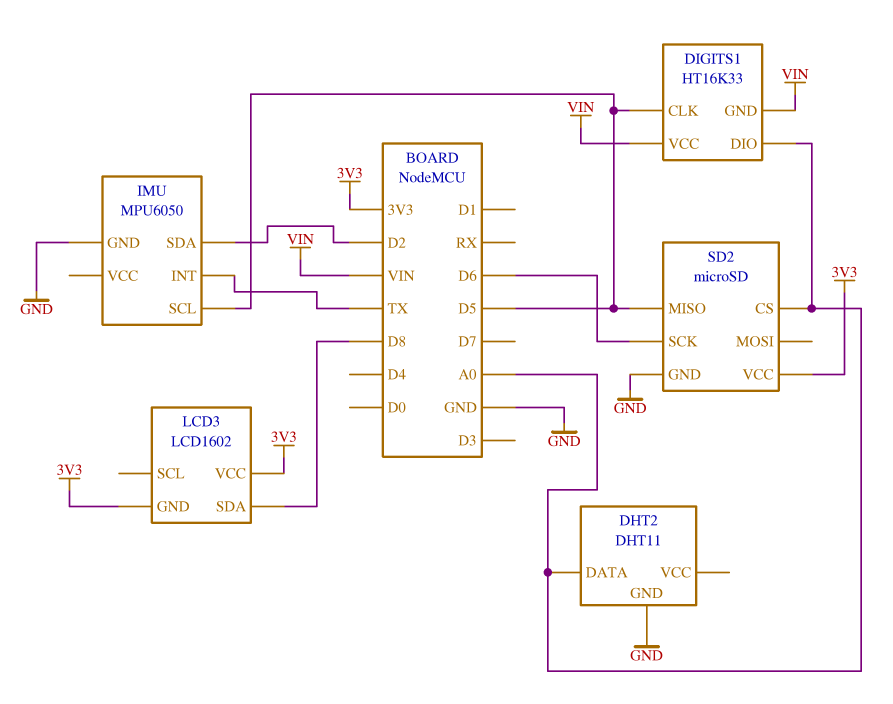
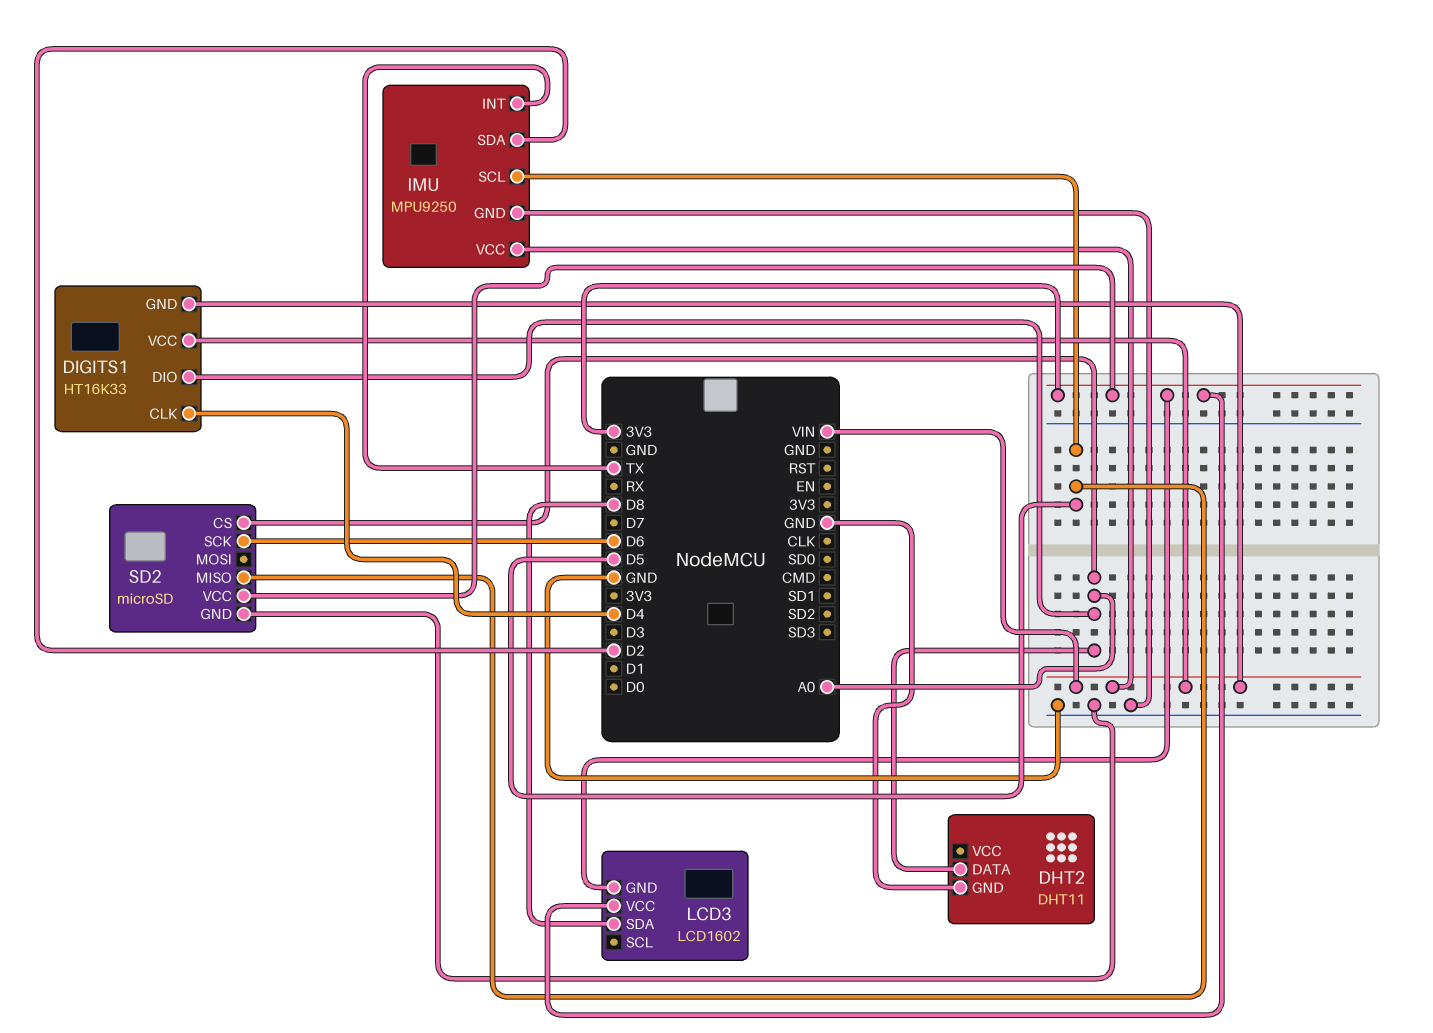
DIGITS1 pin CLK: D5 -> D4
IMU: MPU6050 -> MPU9250
IMU pin VCC: none -> VIN

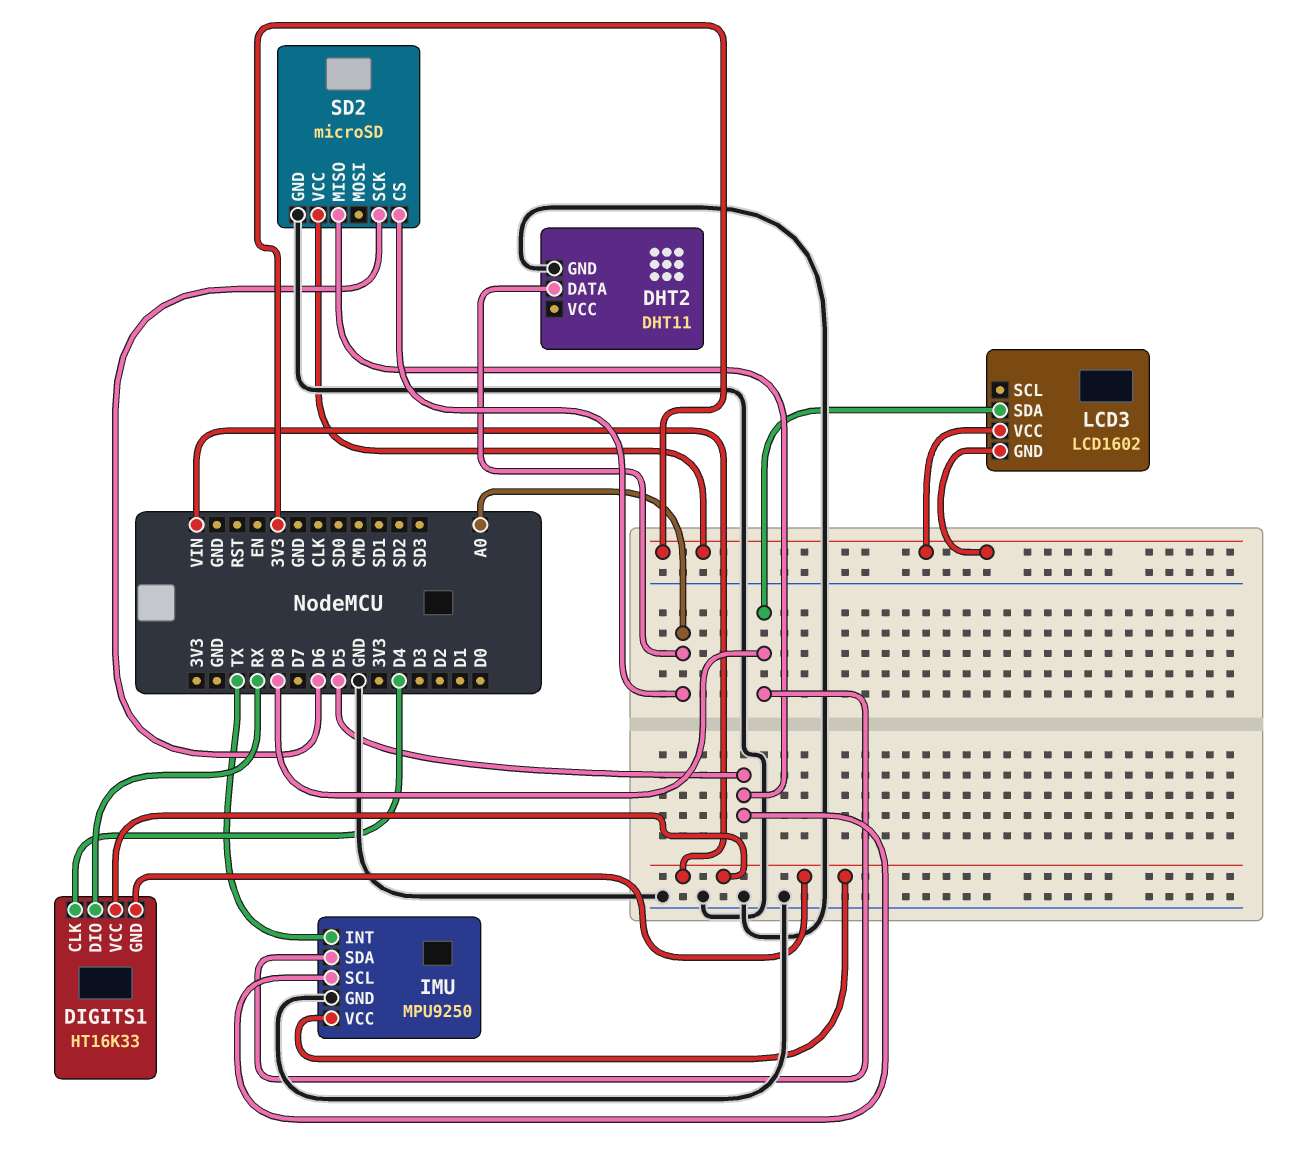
DIGITS1 pin DIO: A0 -> RX
IMU pin SDA: D2 -> D8

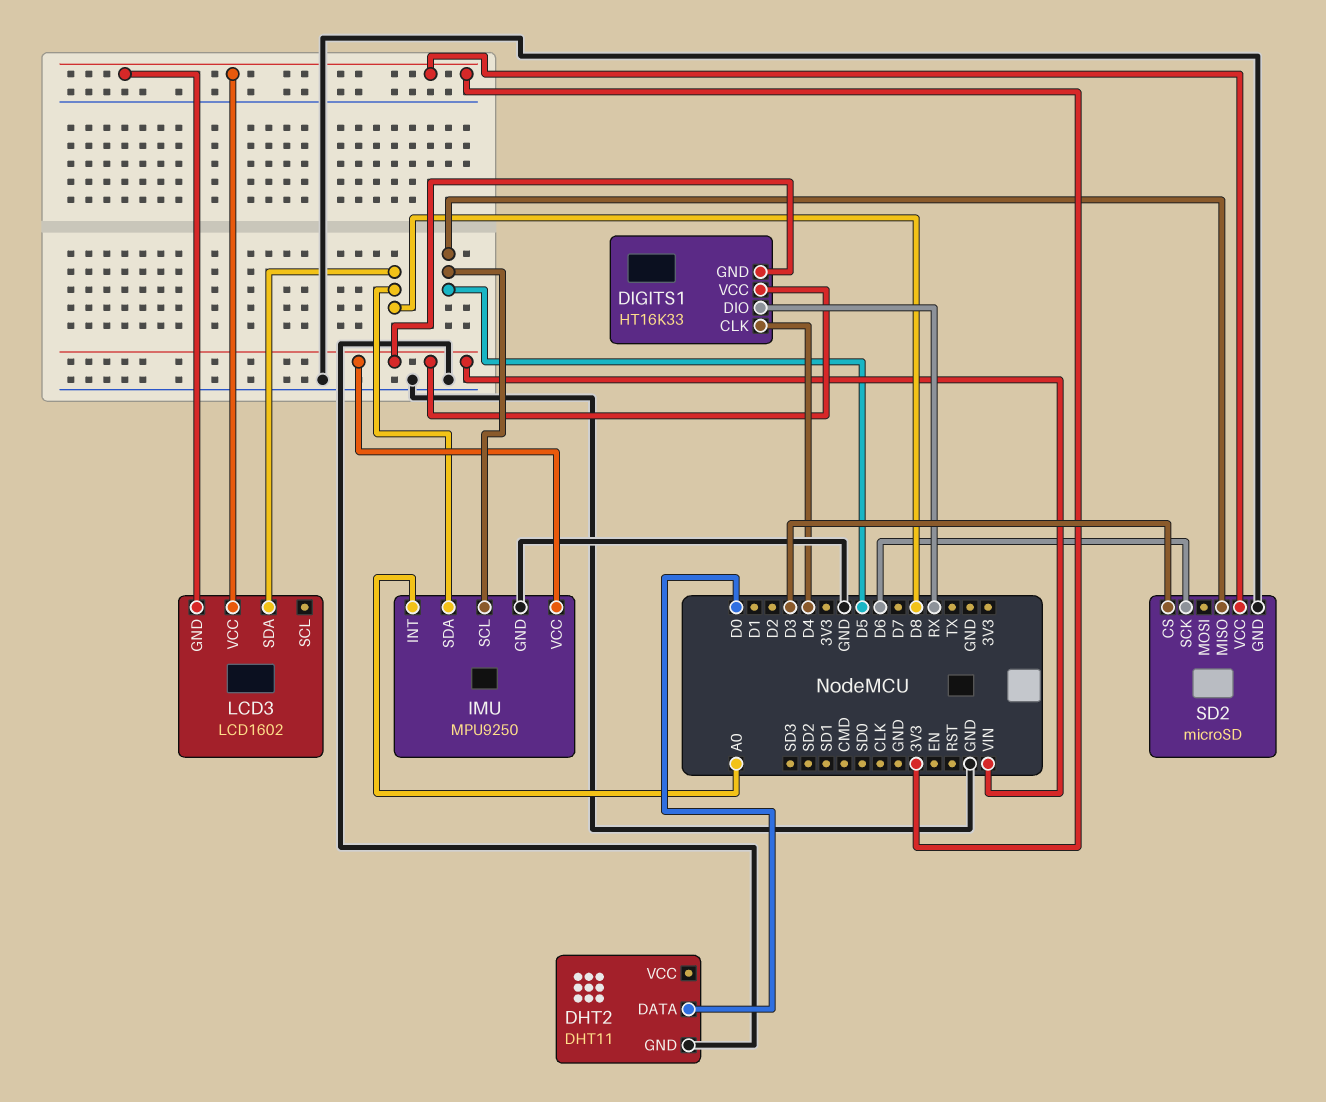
DHT2 pin DATA: A0 -> D0
IMU pin INT: TX -> A0
SD2 pin CS: A0 -> D3

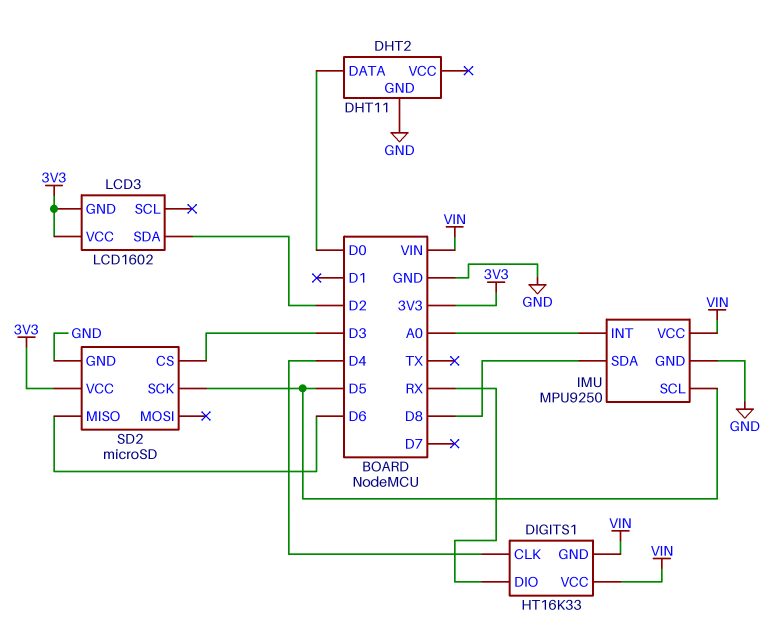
LCD3 pin SDA: D8 -> D2
SD2 pin MISO: D5 -> D6
SD2 pin SCK: D6 -> D5

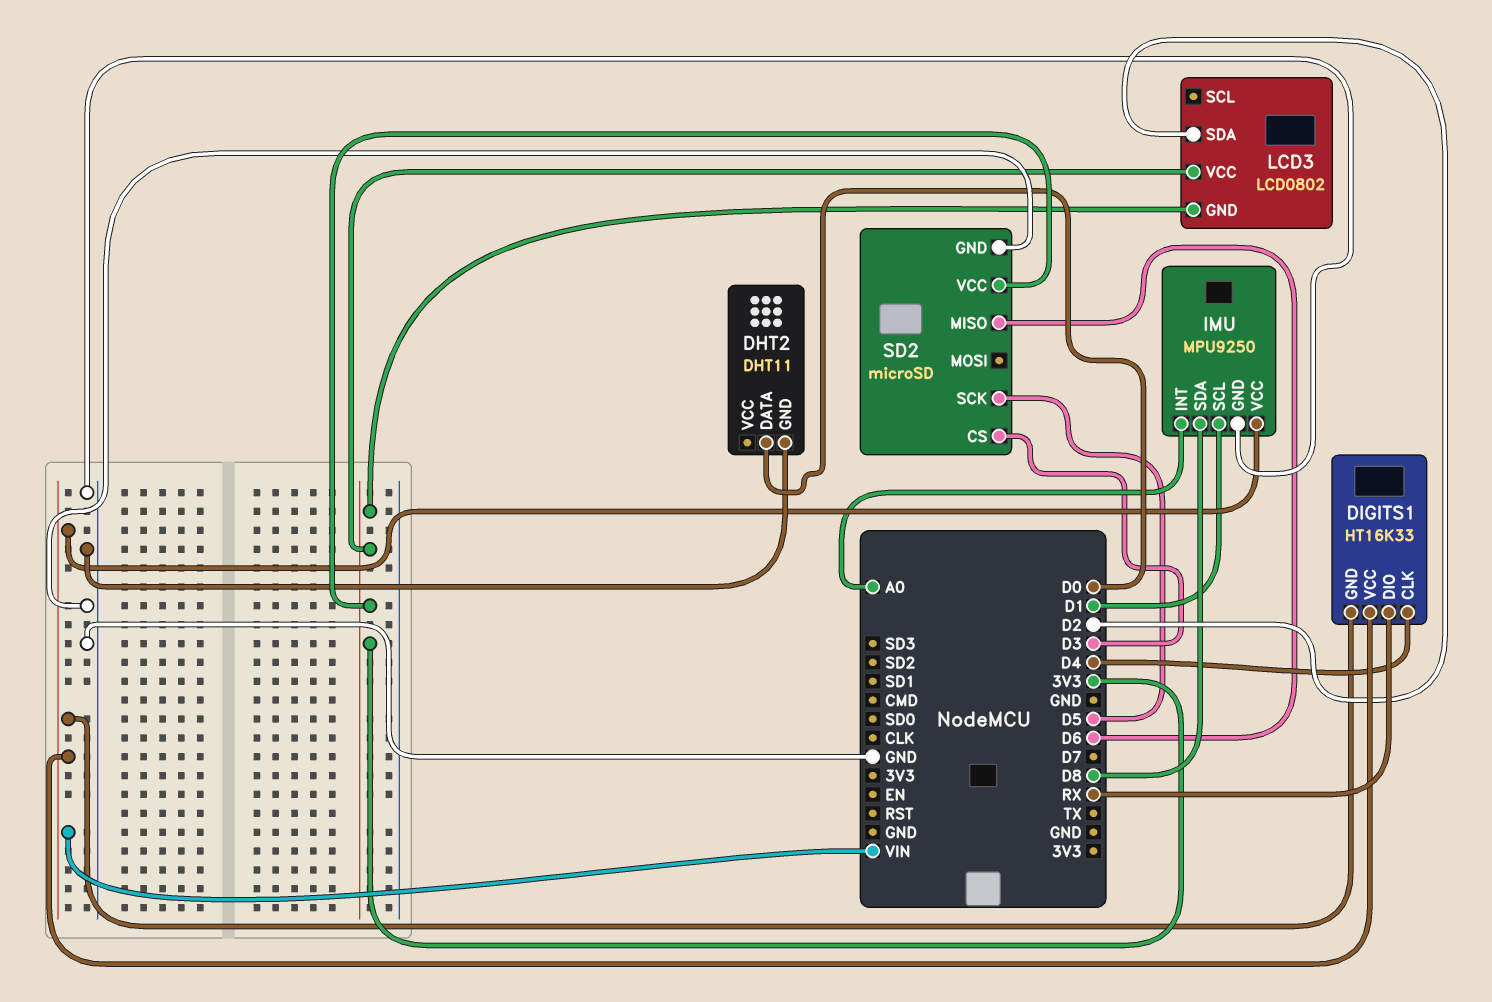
IMU pin SCL: D5 -> D1
LCD3: LCD1602 -> LCD0802

